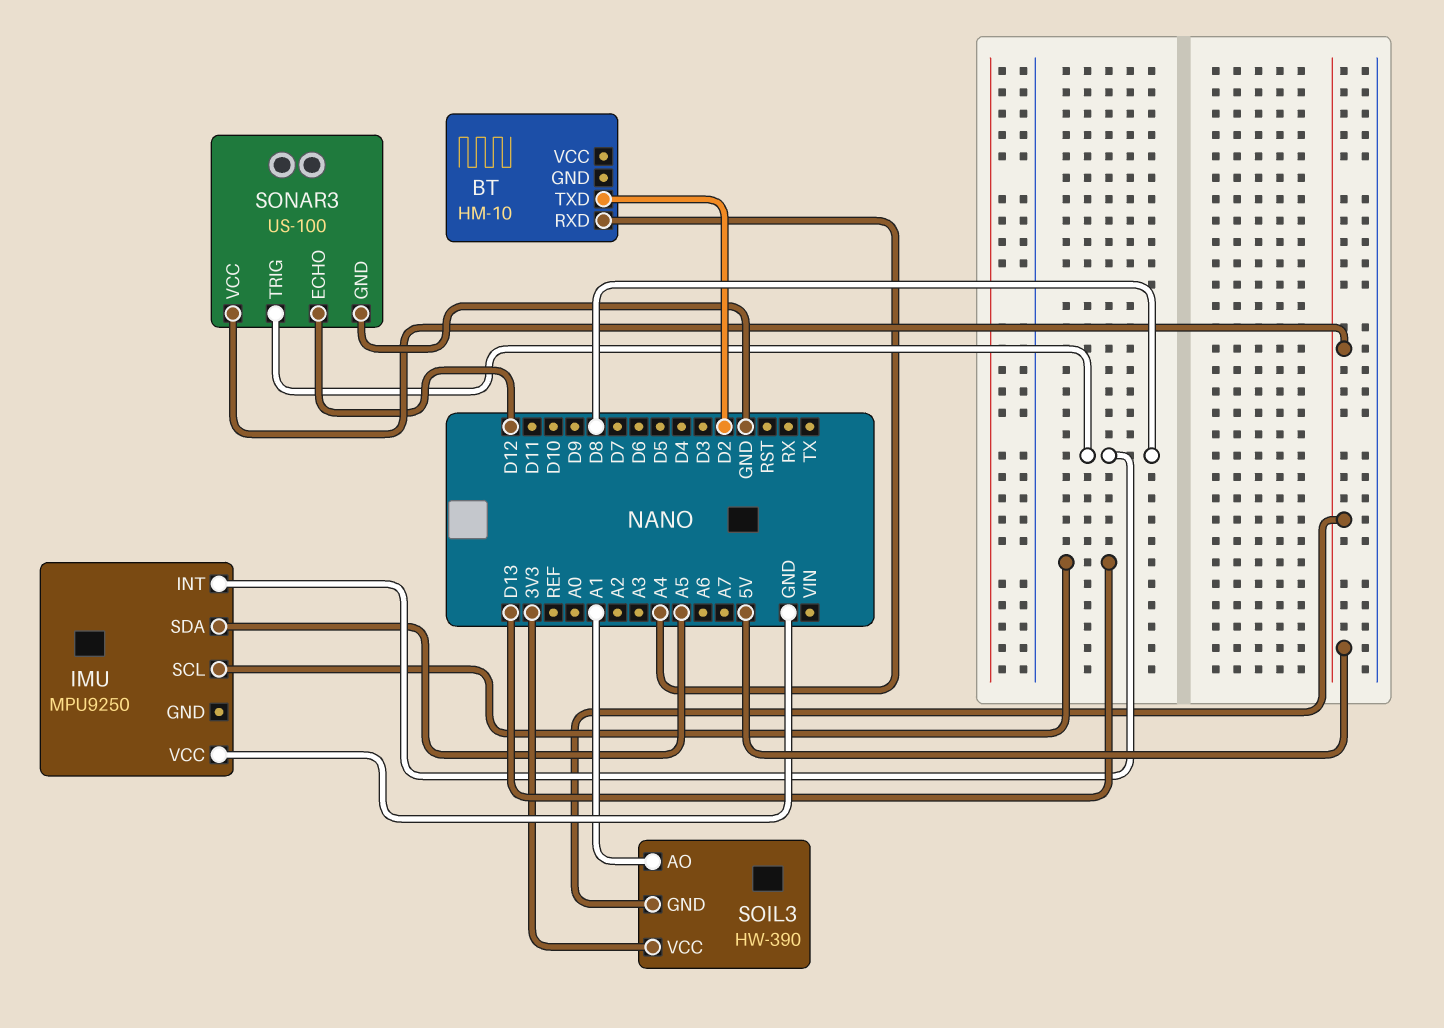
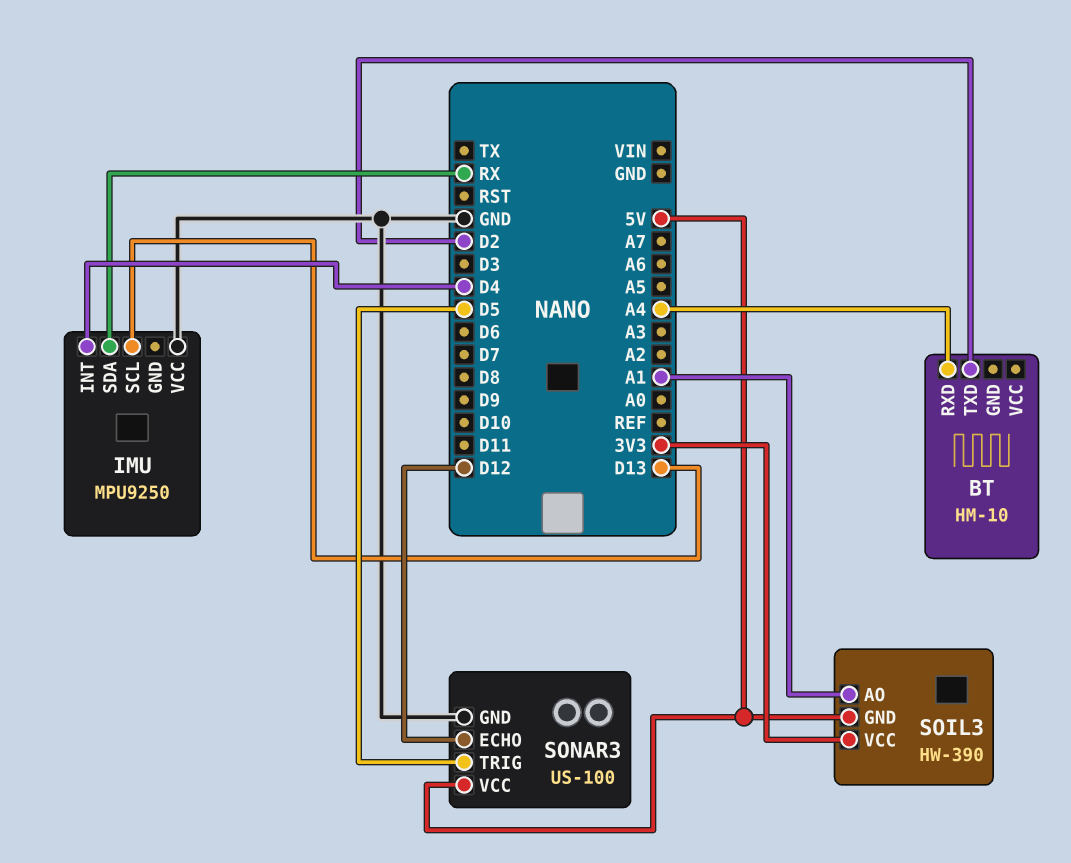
IMU pin INT: D8 -> D4
IMU pin SDA: A5 -> RX
SONAR3 pin TRIG: D8 -> D5

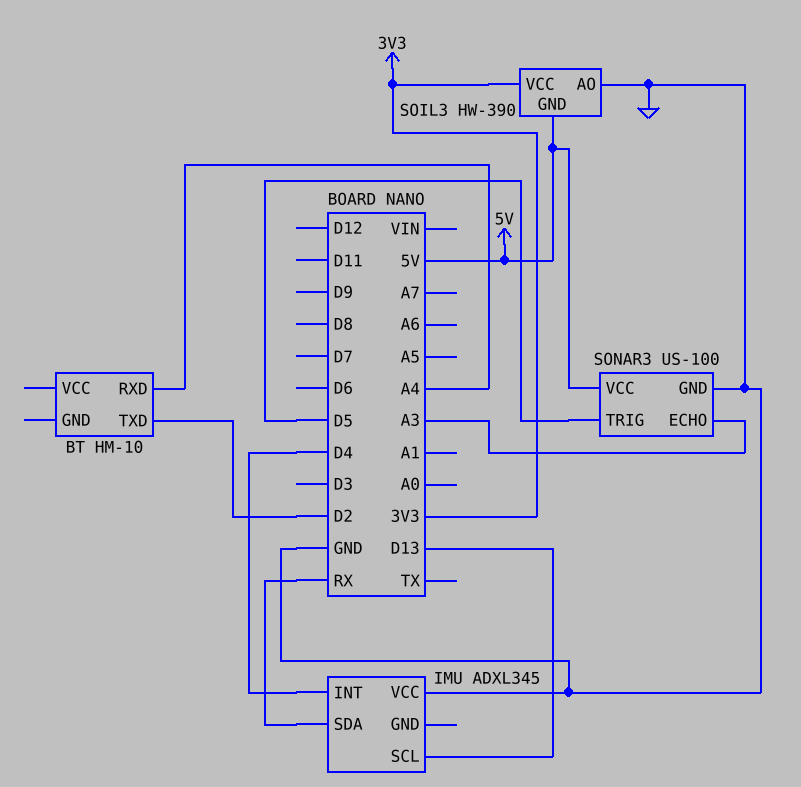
IMU: MPU9250 -> ADXL345
SOIL3 pin AO: A1 -> GND
SONAR3 pin ECHO: D12 -> A3

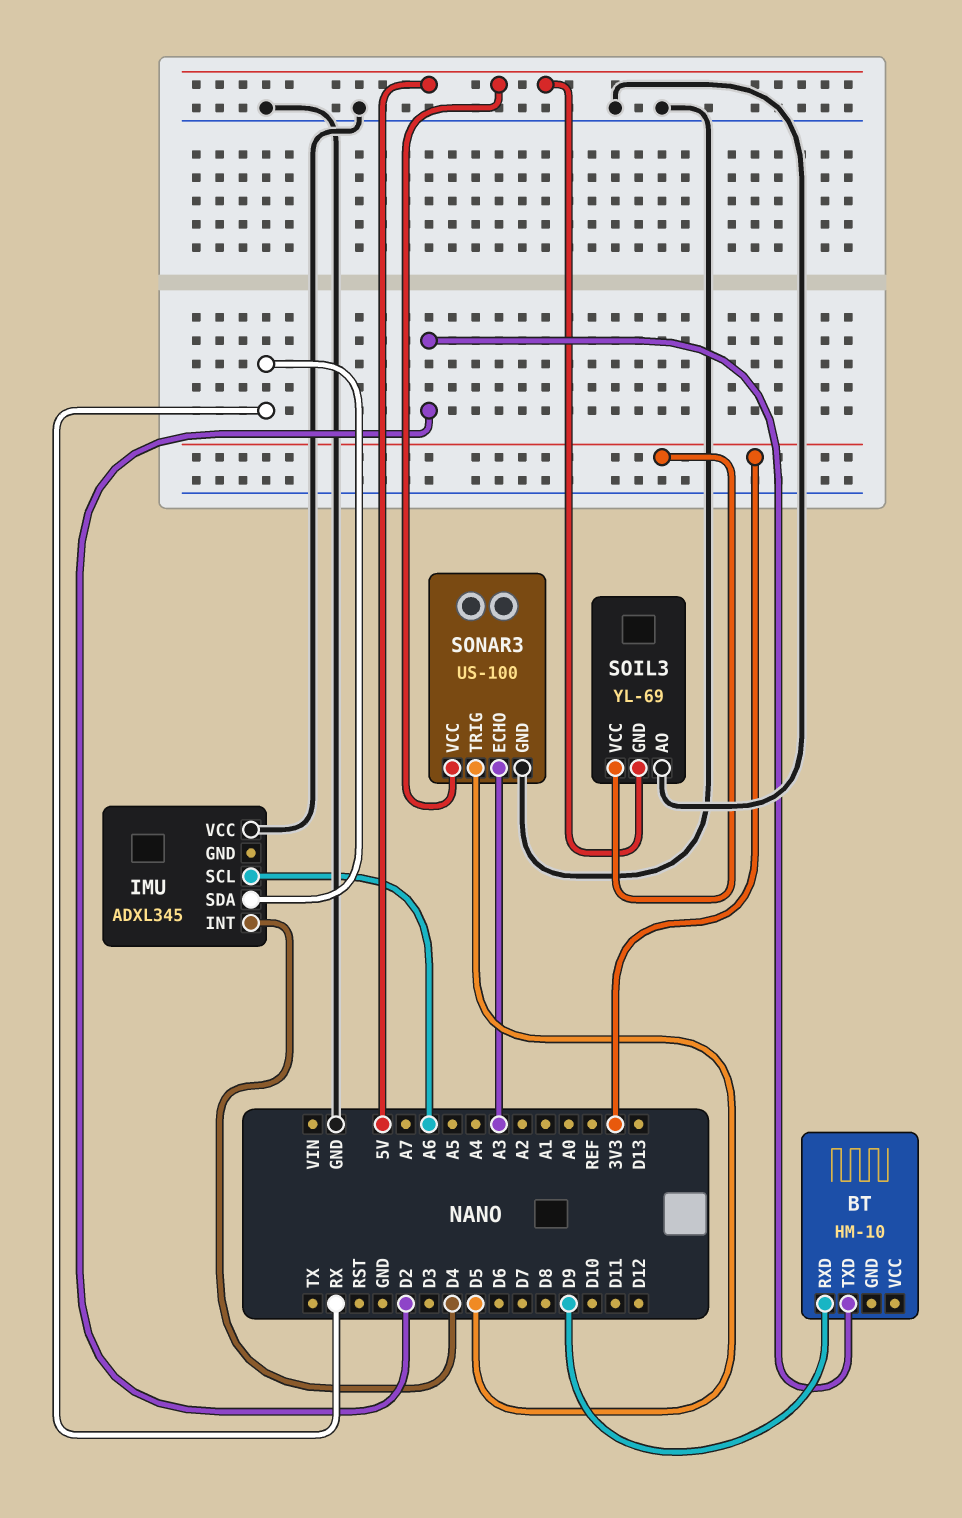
BT pin RXD: A4 -> D9
IMU pin SCL: D13 -> A6
SOIL3: HW-390 -> YL-69

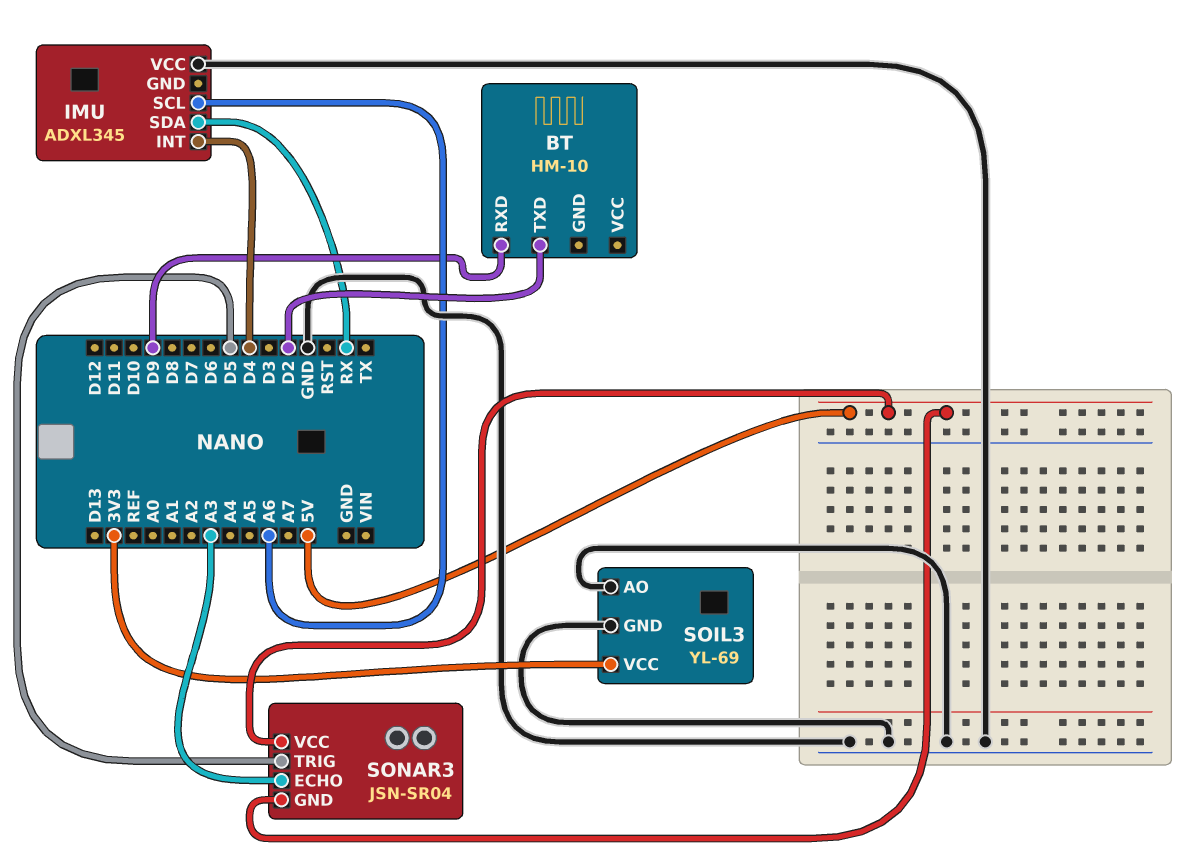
SOIL3 pin GND: 5V -> GND
SONAR3: US-100 -> JSN-SR04
SONAR3 pin GND: GND -> 5V

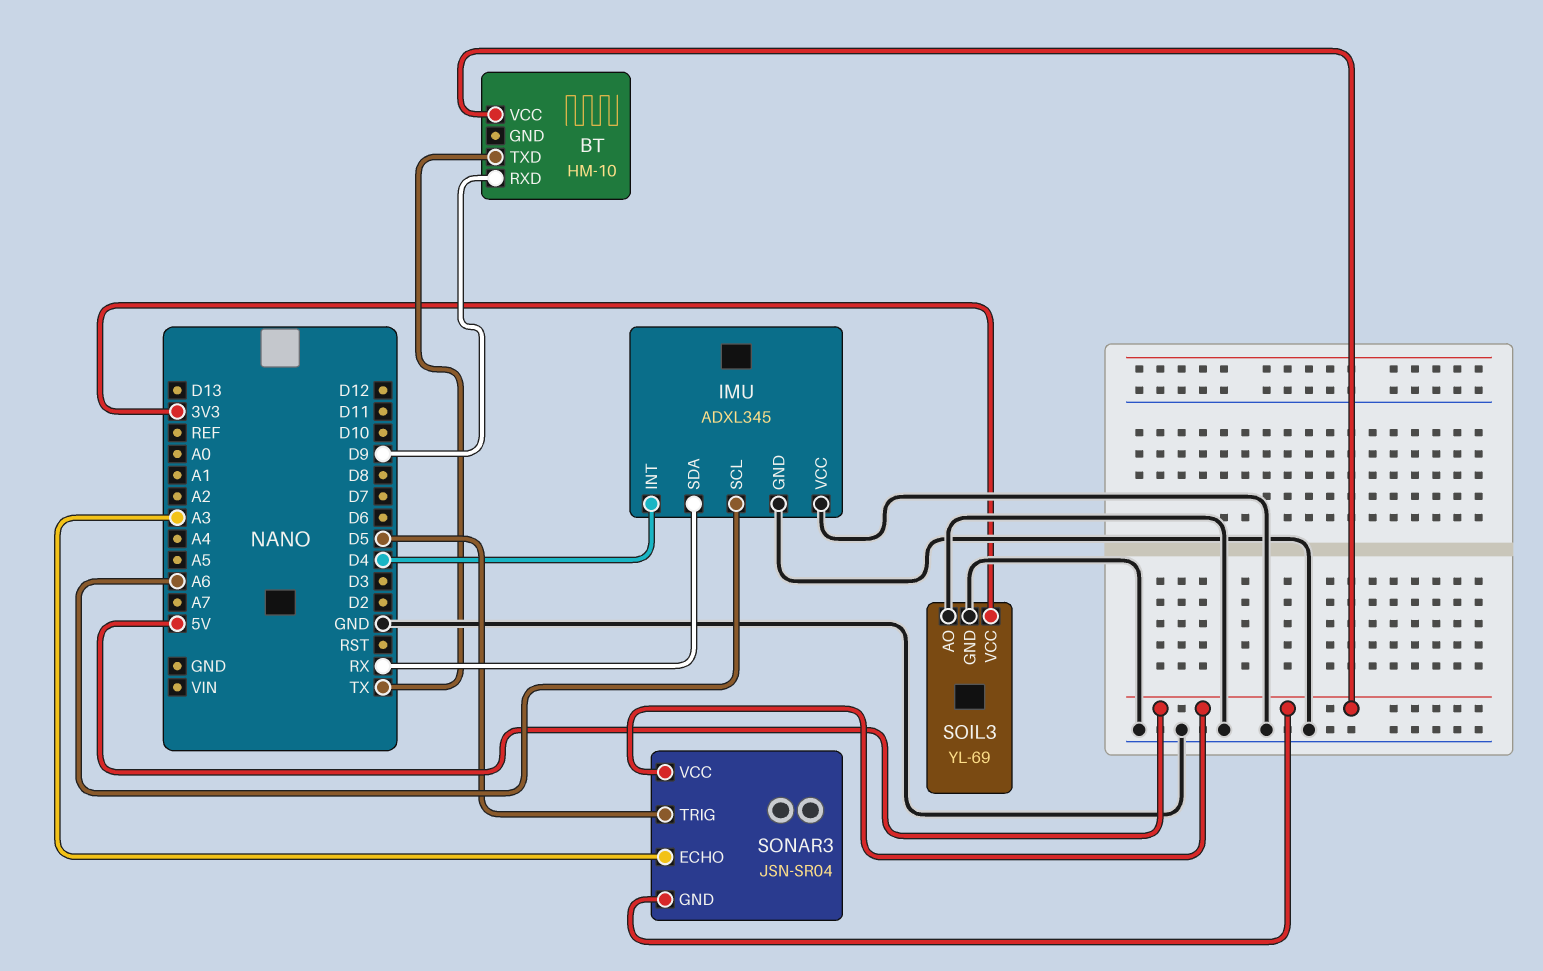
BT pin TXD: D2 -> TX
BT pin VCC: none -> 5V
IMU pin GND: none -> GND

